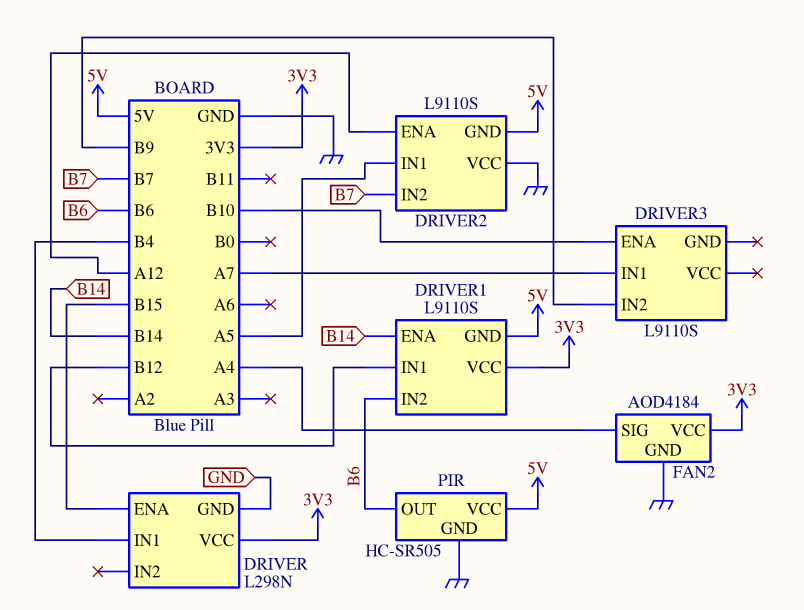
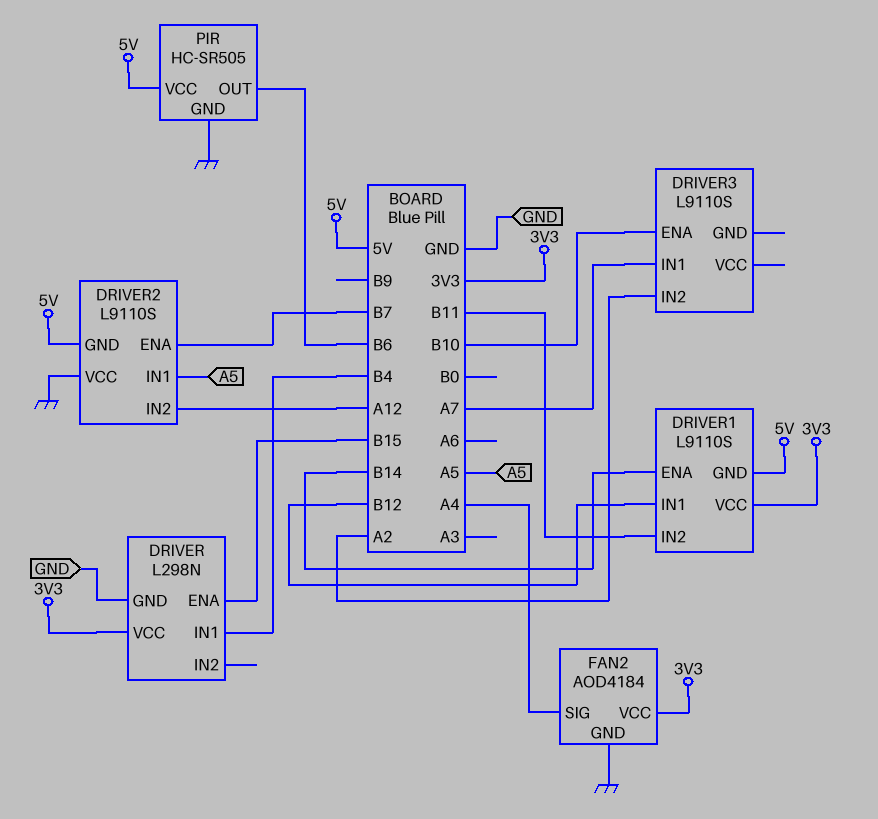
DRIVER1 pin IN2: B6 -> B11
DRIVER2 pin ENA: A12 -> B7
DRIVER2 pin IN2: B7 -> A12
DRIVER3 pin IN2: B9 -> A2

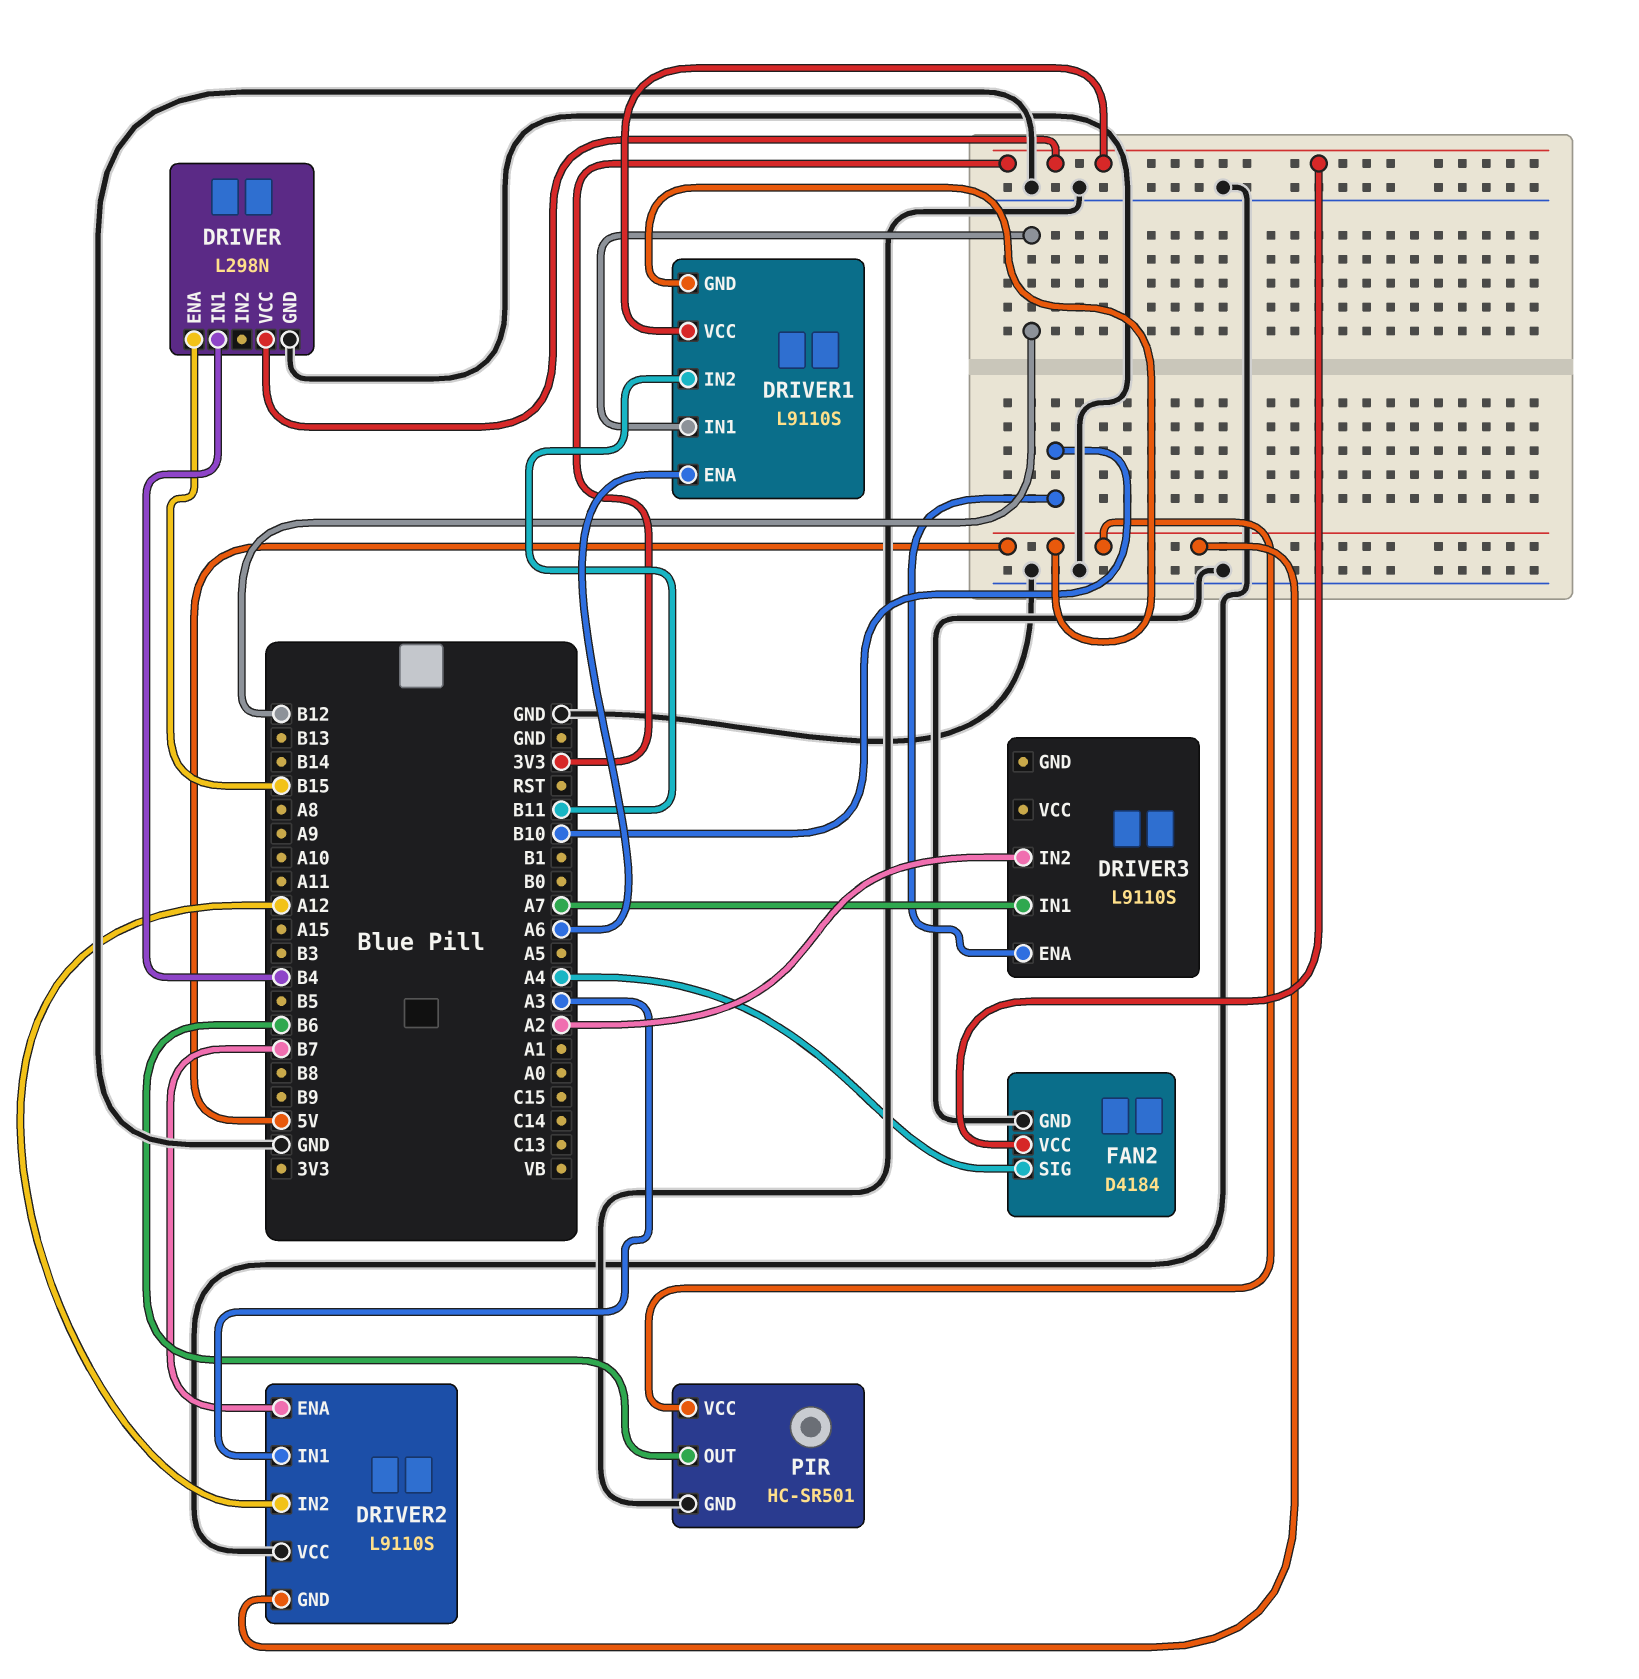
DRIVER1 pin ENA: B14 -> A6
DRIVER2 pin IN1: A5 -> A3
FAN2: AOD4184 -> D4184
PIR: HC-SR505 -> HC-SR501

